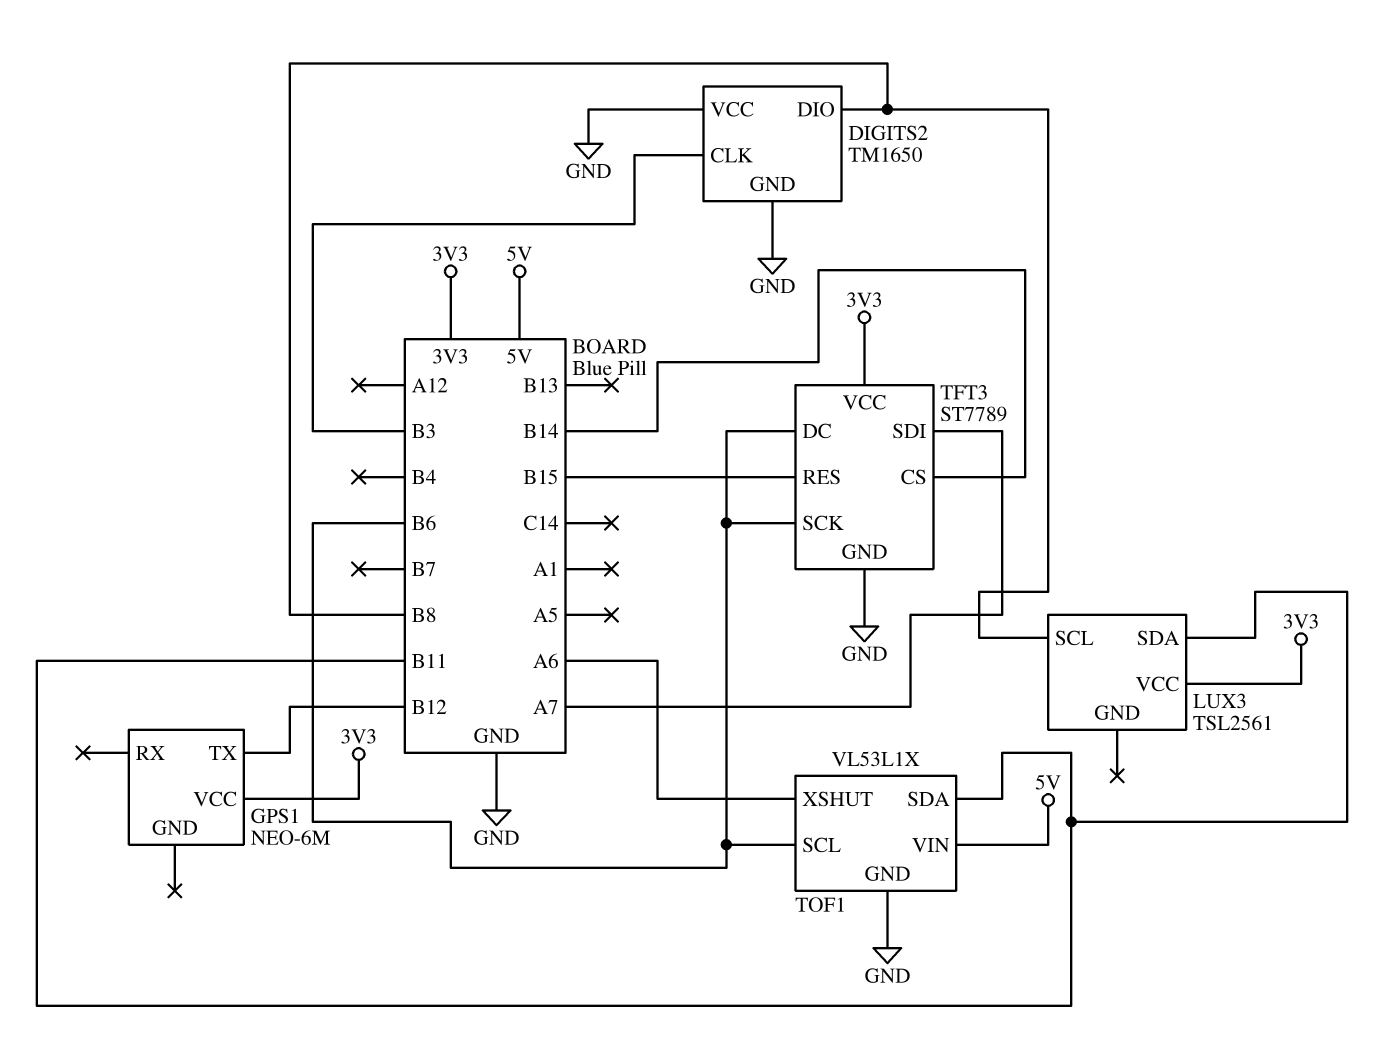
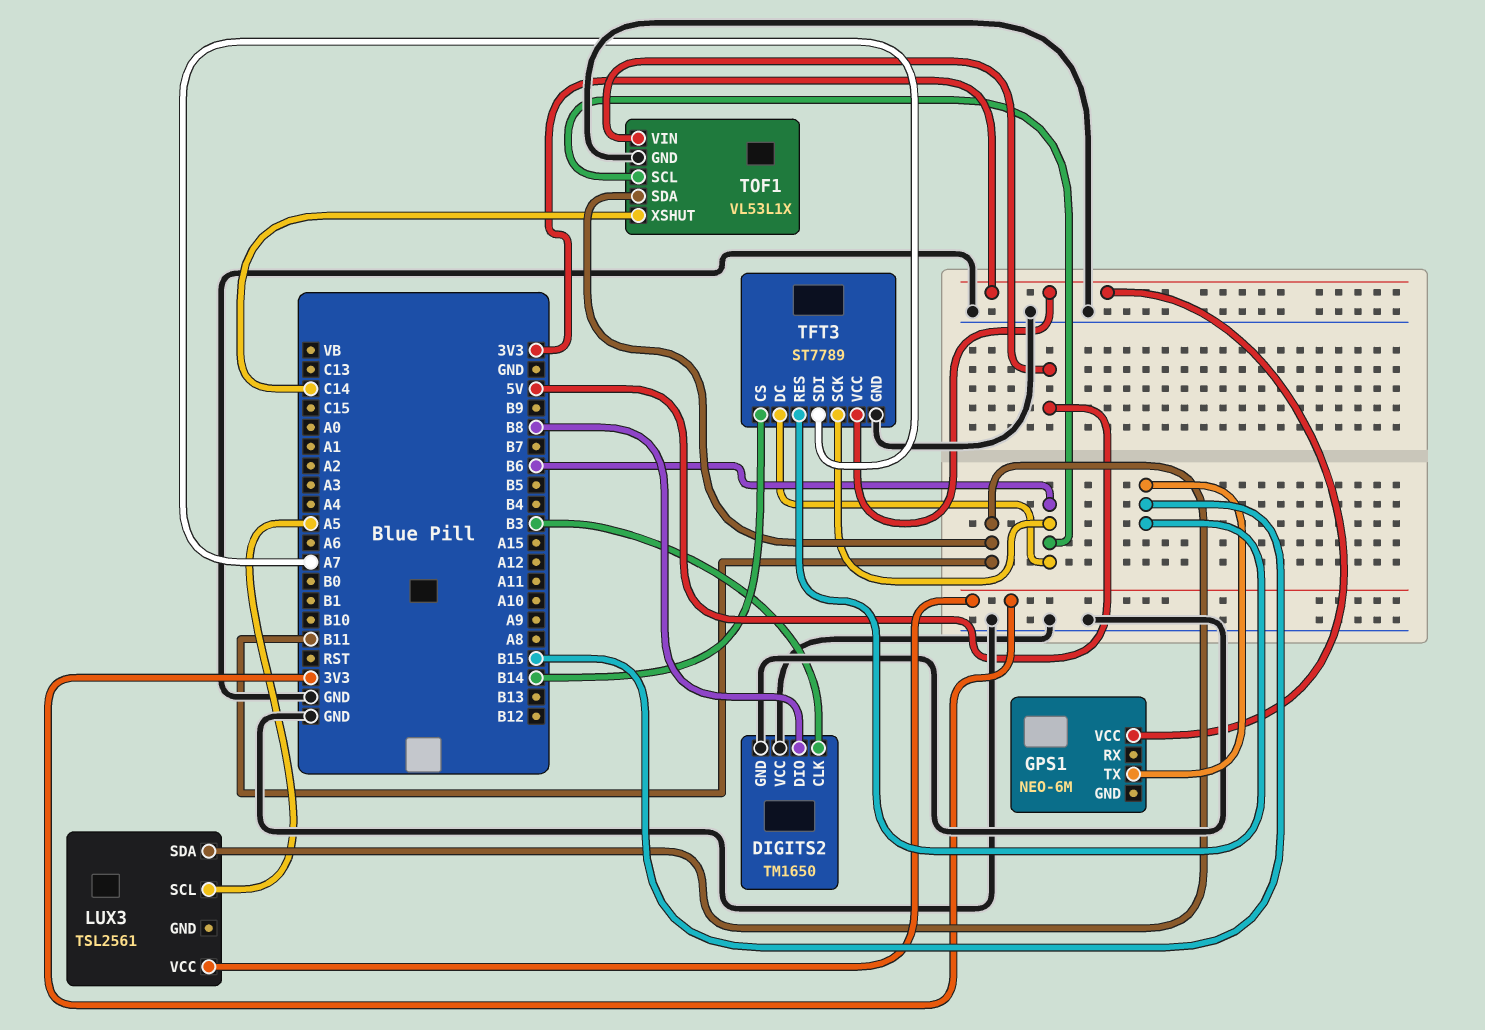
GPS1 pin TX: B12 -> B15
LUX3 pin SCL: B8 -> A5
TOF1 pin XSHUT: A6 -> C14

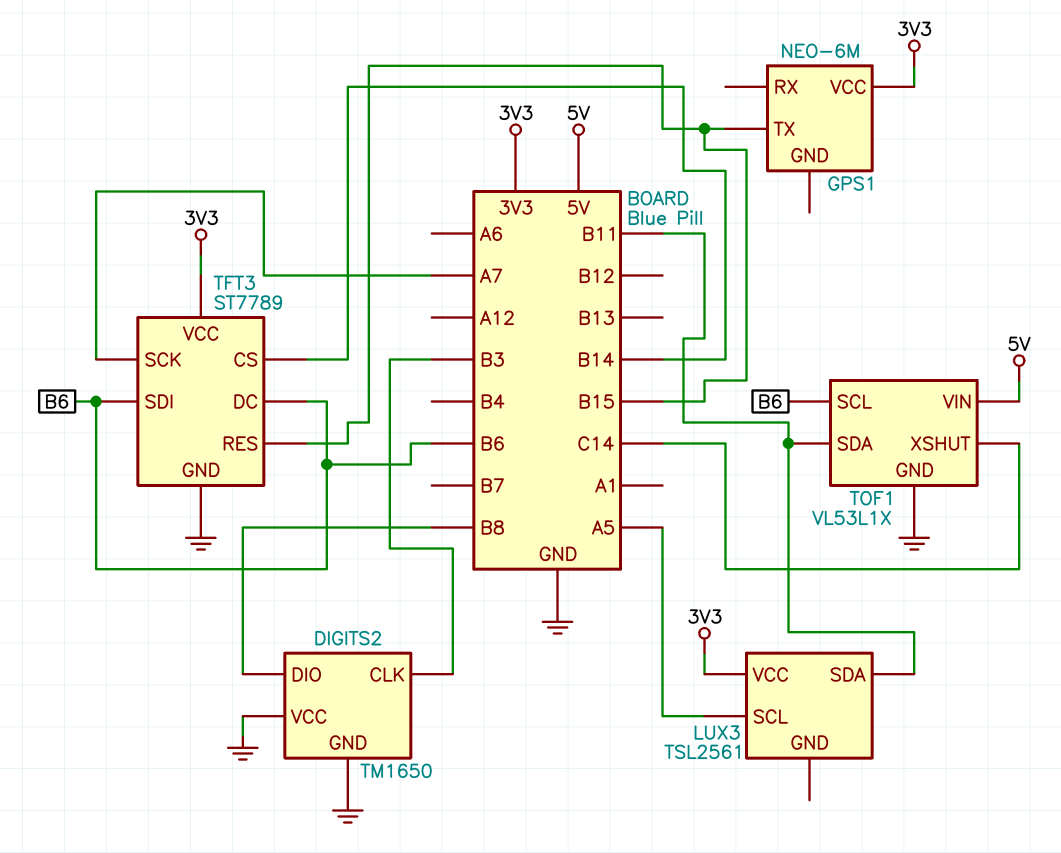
TFT3 pin SCK: B6 -> A7
TFT3 pin SDI: A7 -> B6

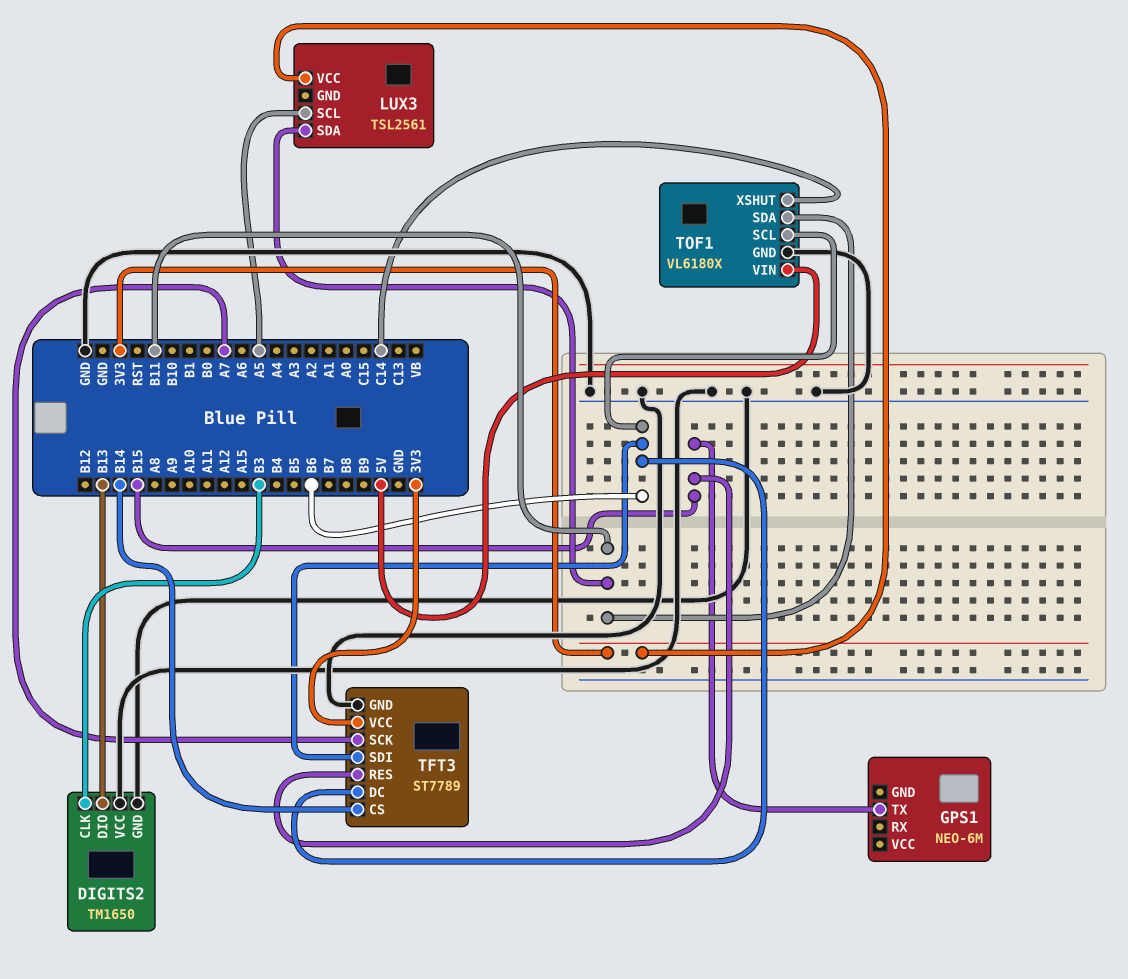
DIGITS2 pin DIO: B8 -> B13
GPS1 pin VCC: 3V3 -> none
TOF1: VL53L1X -> VL6180X

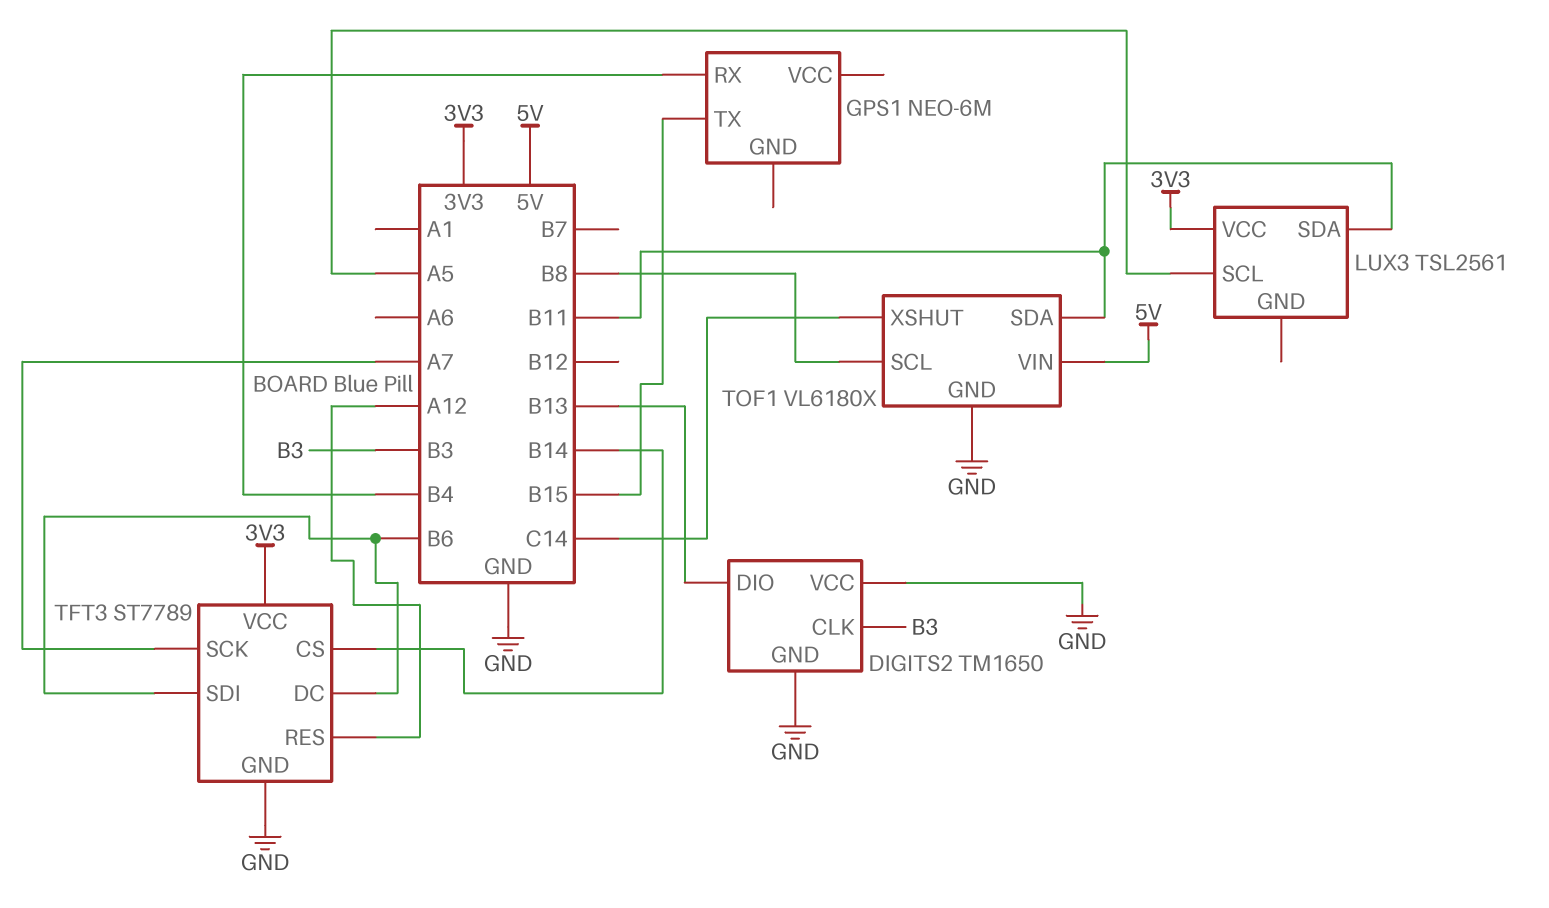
GPS1 pin RX: none -> B4
TFT3 pin RES: B15 -> A12
TOF1 pin SCL: B6 -> B8

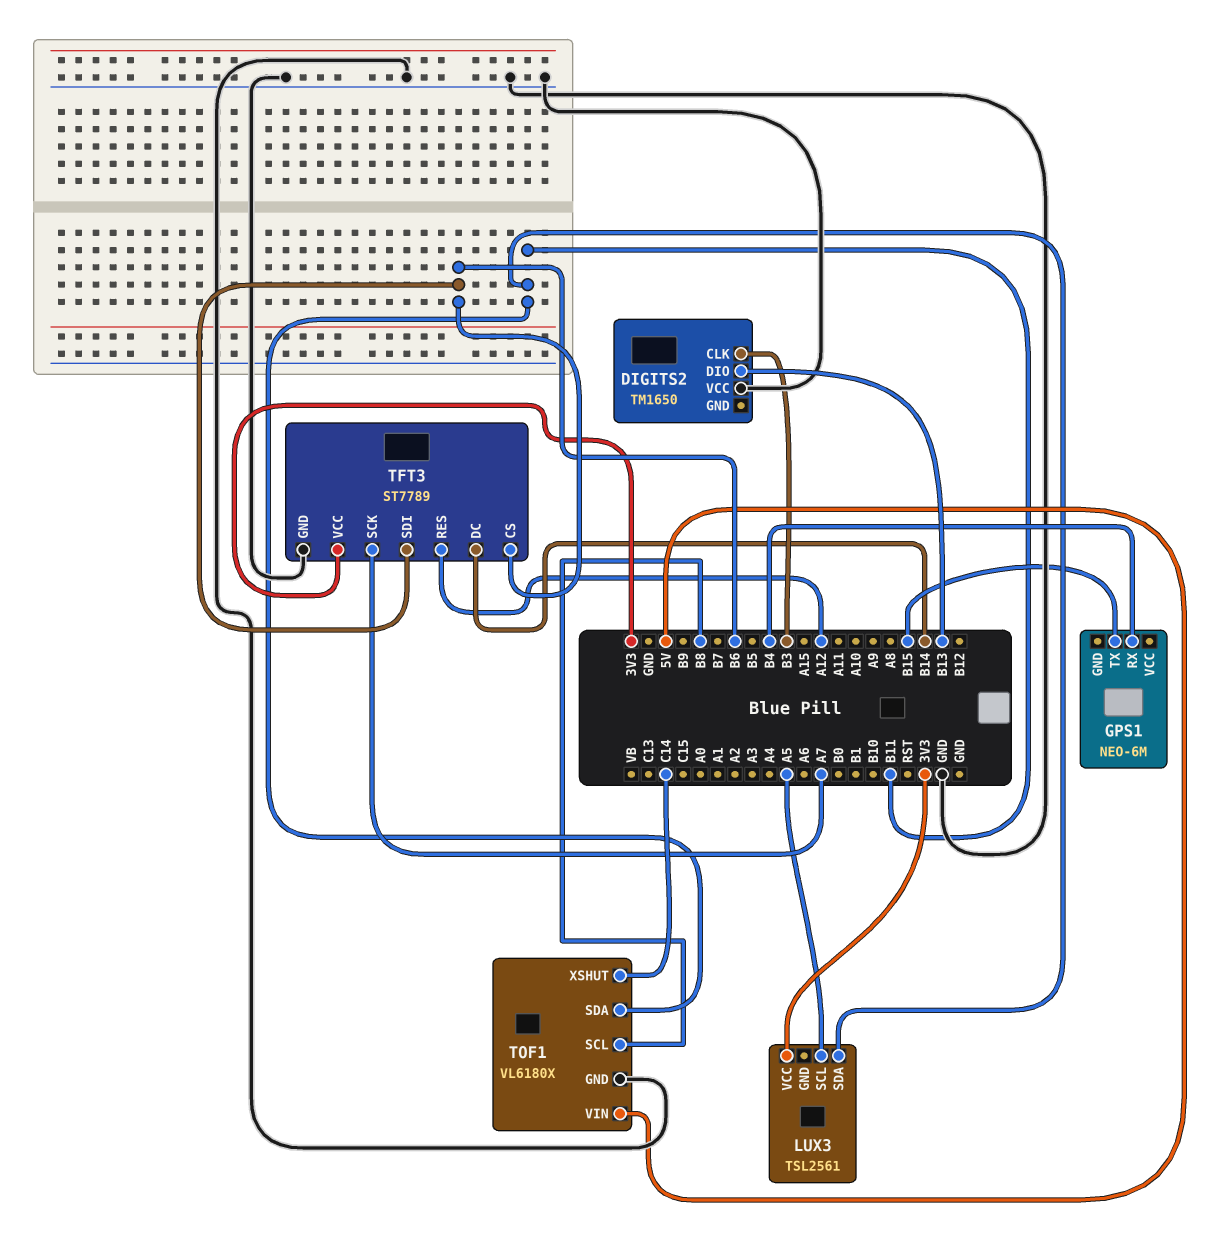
DIGITS2 pin GND: GND -> none
TFT3 pin CS: B14 -> B6
TFT3 pin DC: B6 -> B14

